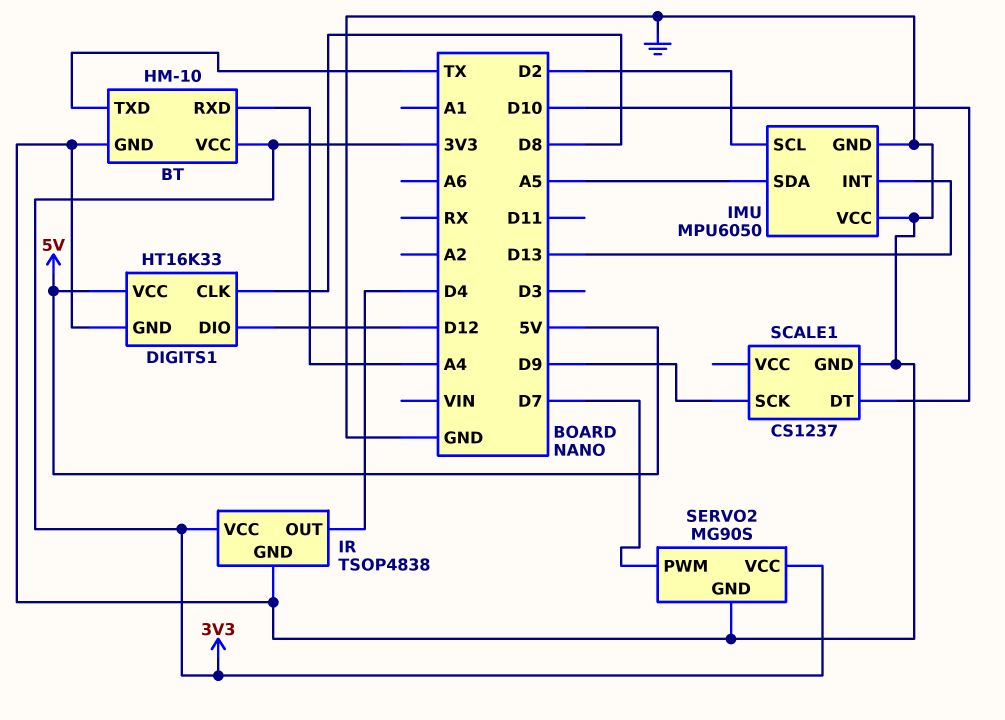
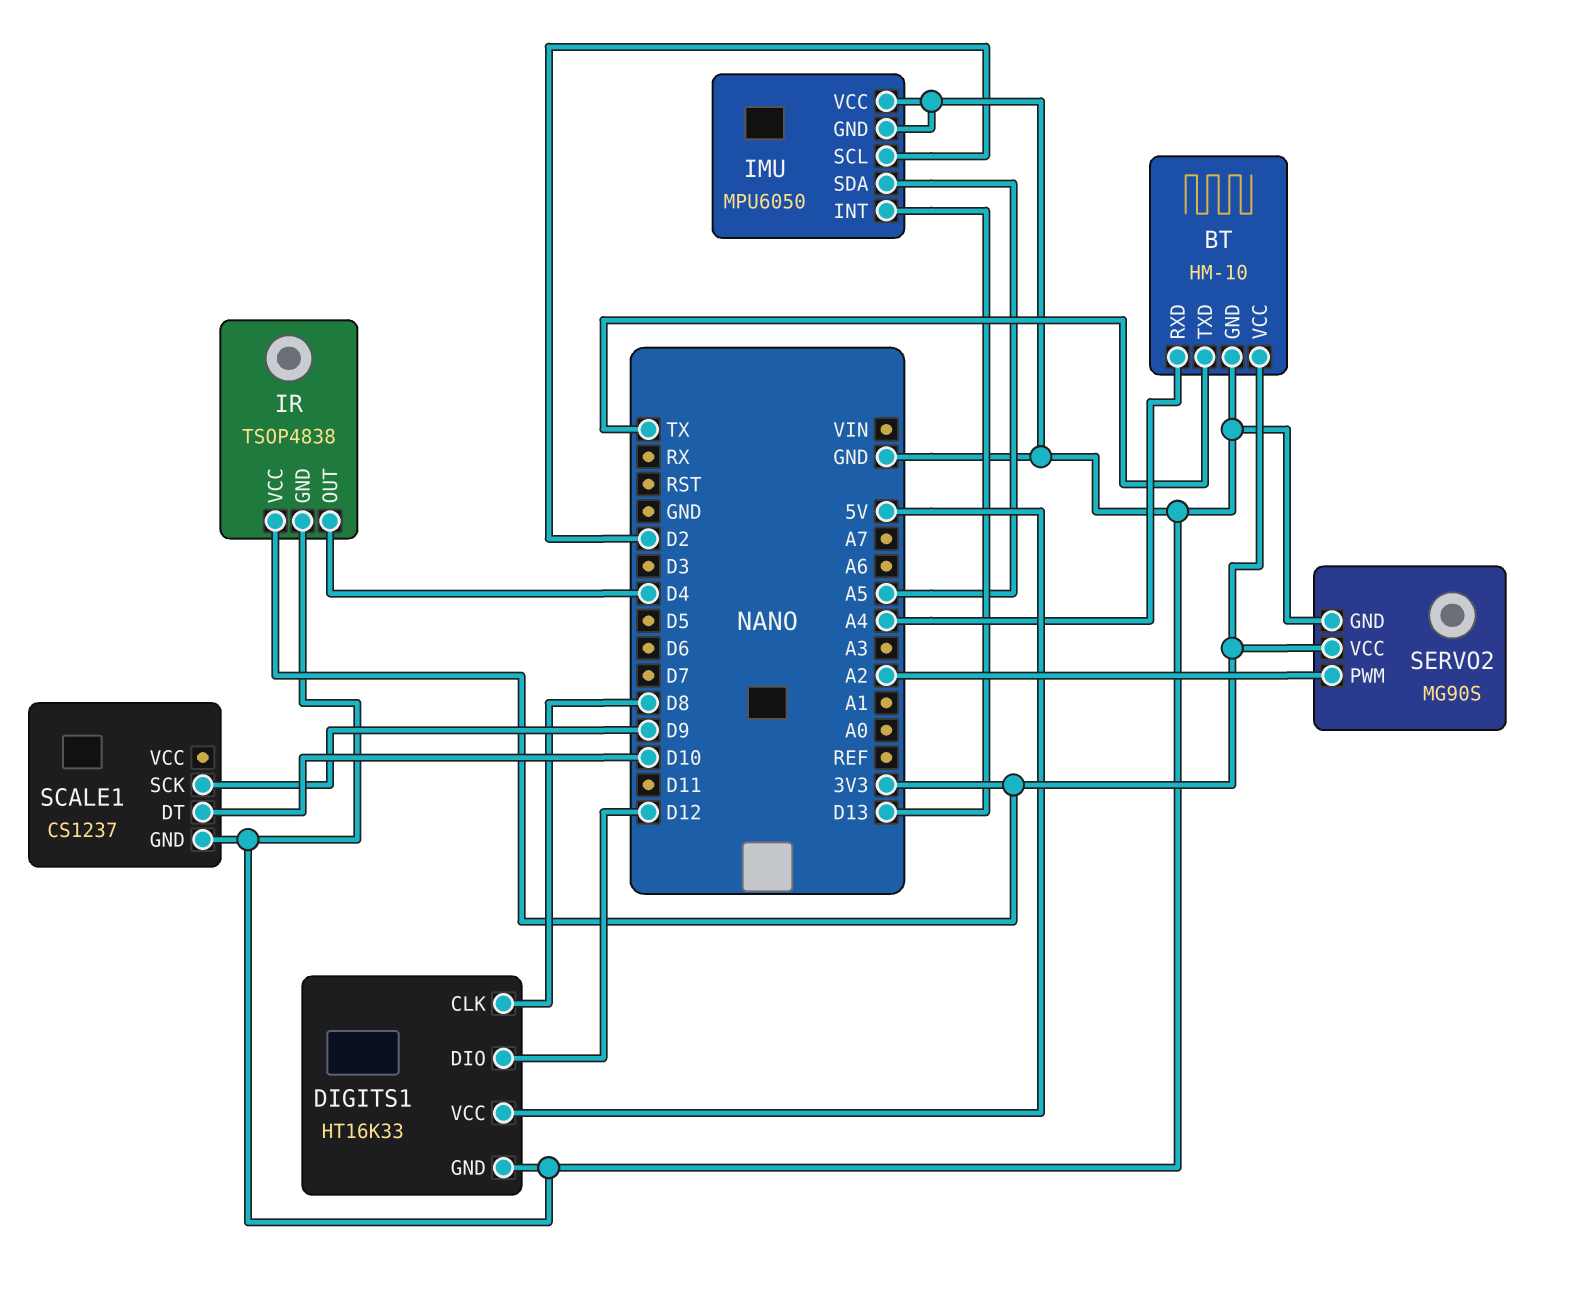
SERVO2 pin PWM: D7 -> A2

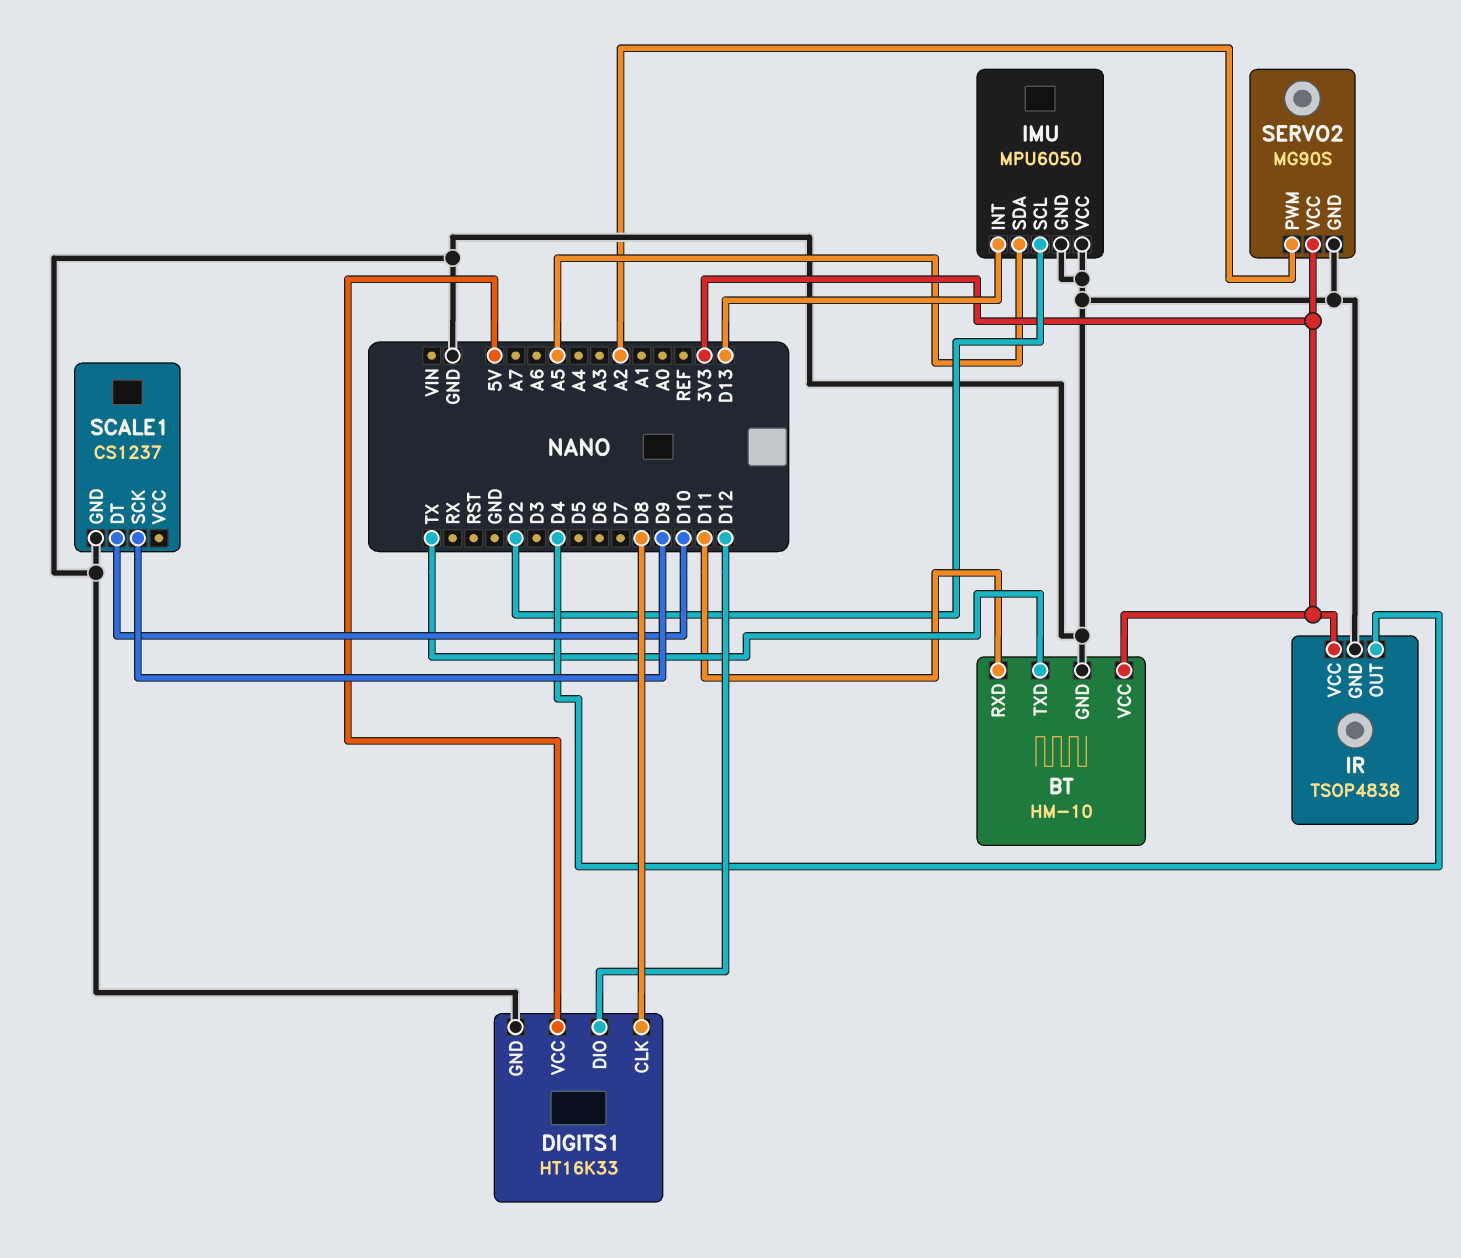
BT pin RXD: A4 -> D11

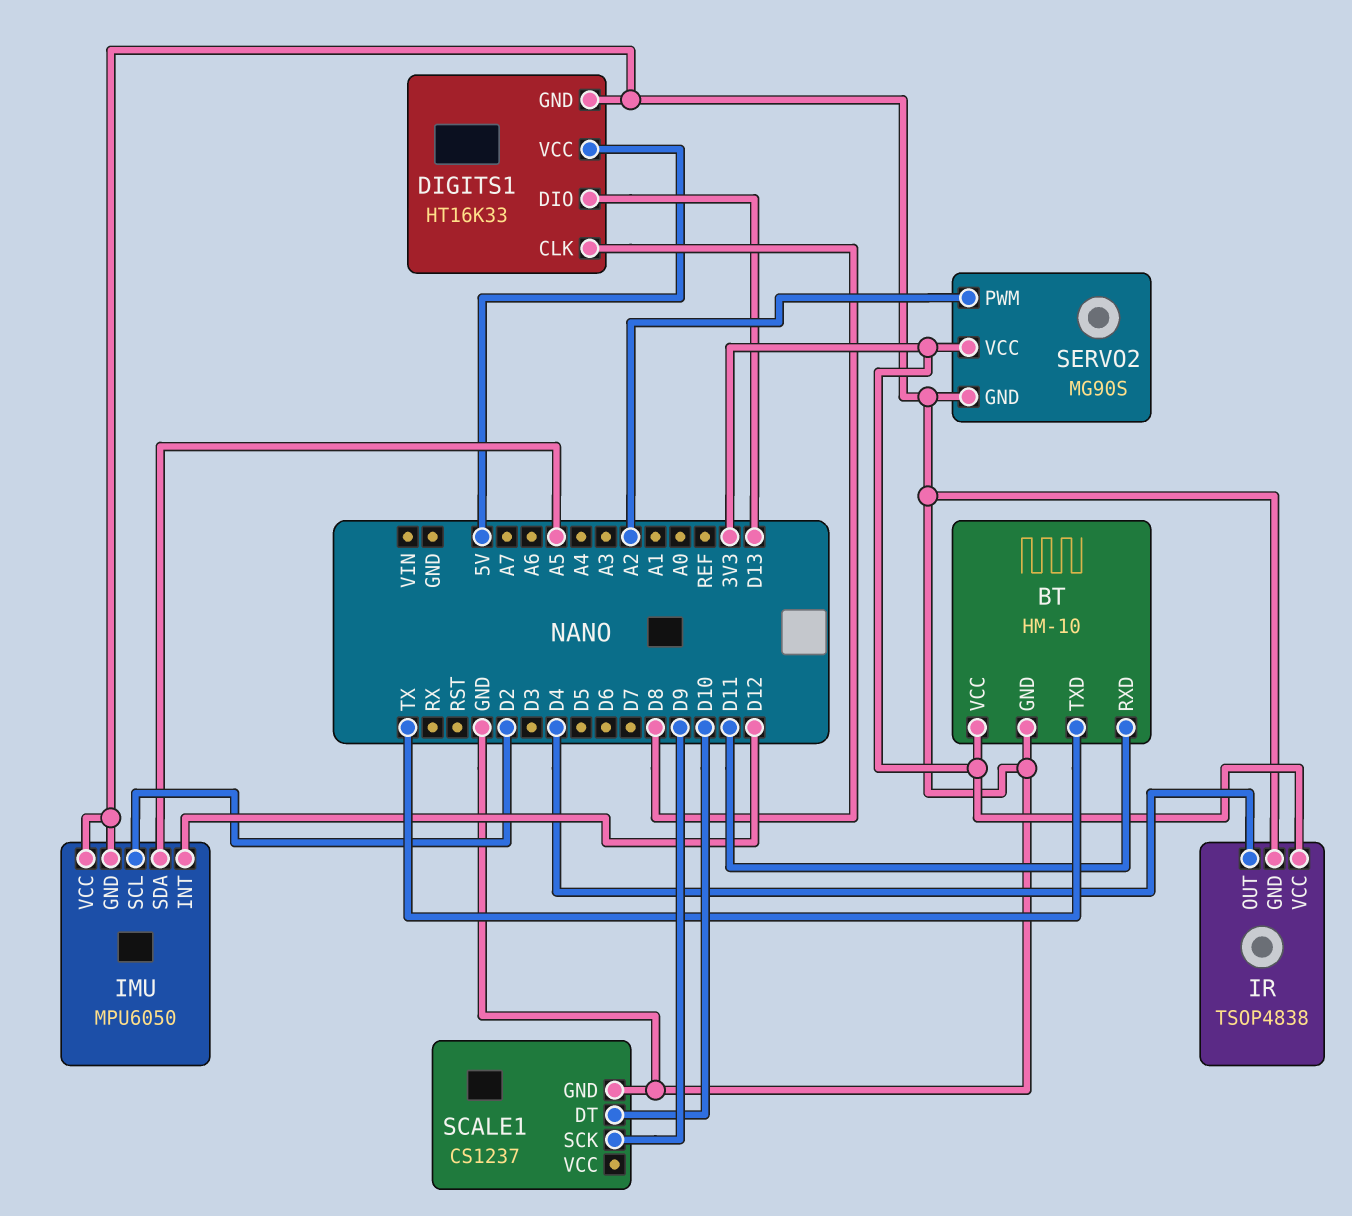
DIGITS1 pin DIO: D12 -> D13
IMU pin INT: D13 -> D12

